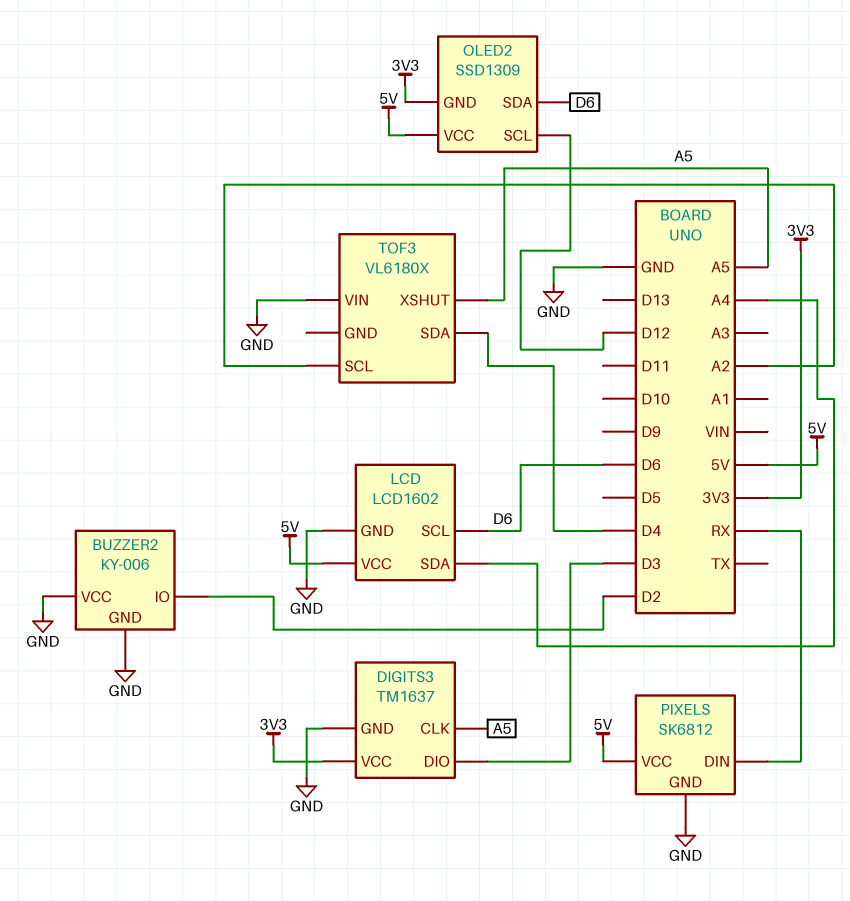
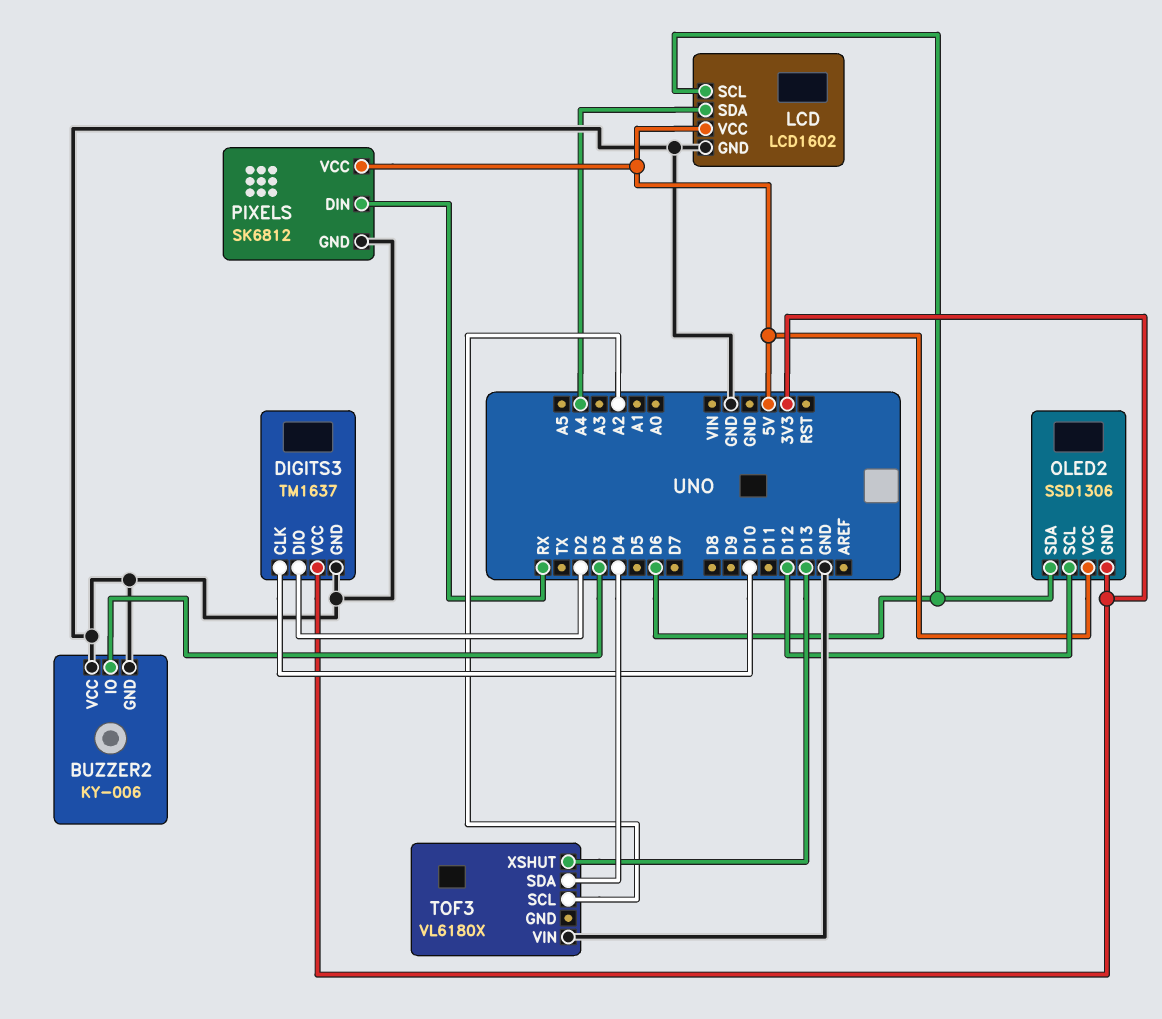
BUZZER2 pin IO: D2 -> D3
DIGITS3 pin CLK: A5 -> D10
DIGITS3 pin DIO: D3 -> D2
OLED2: SSD1309 -> SSD1306
TOF3 pin XSHUT: A5 -> D13

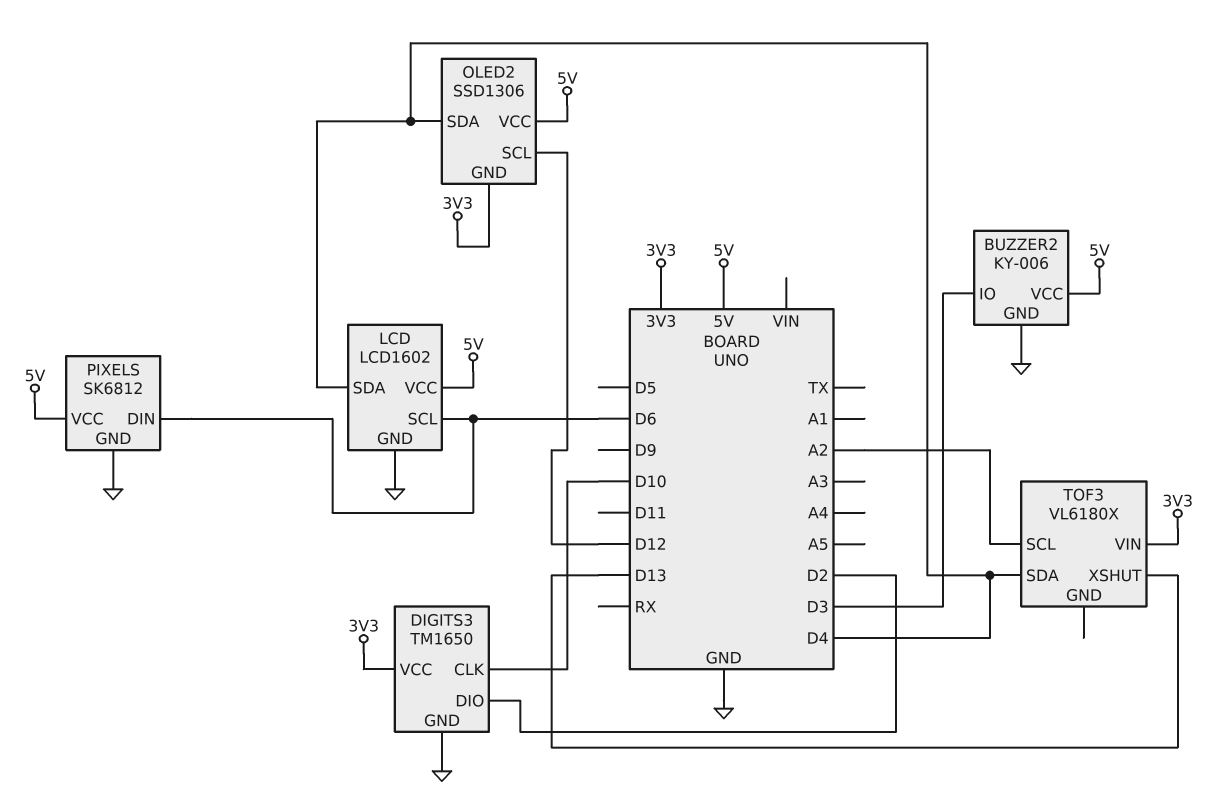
BUZZER2 pin VCC: GND -> 5V
DIGITS3: TM1637 -> TM1650
LCD pin SDA: A4 -> D4
OLED2 pin SDA: D6 -> D4
PIXELS pin DIN: RX -> D6
TOF3 pin VIN: GND -> 3V3

